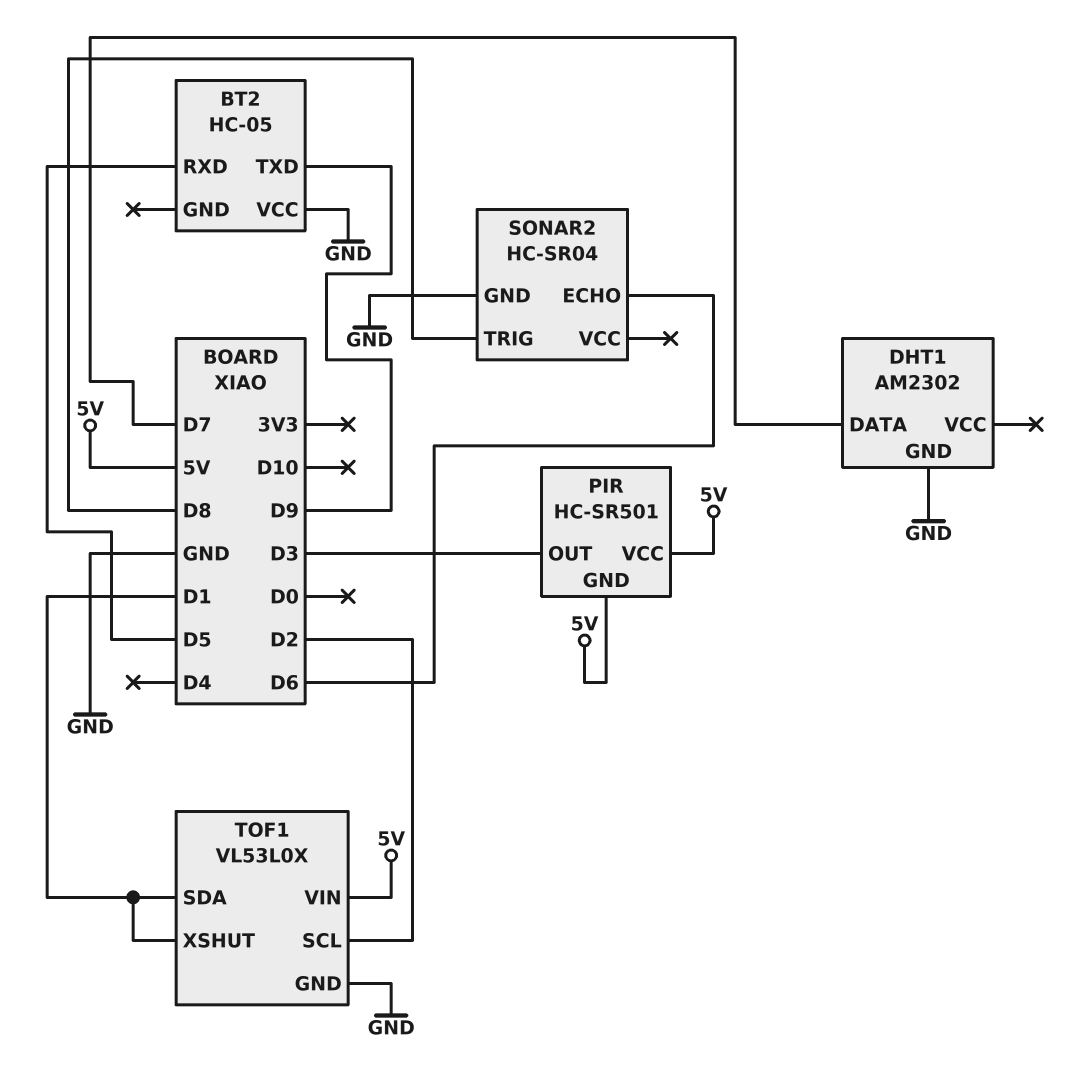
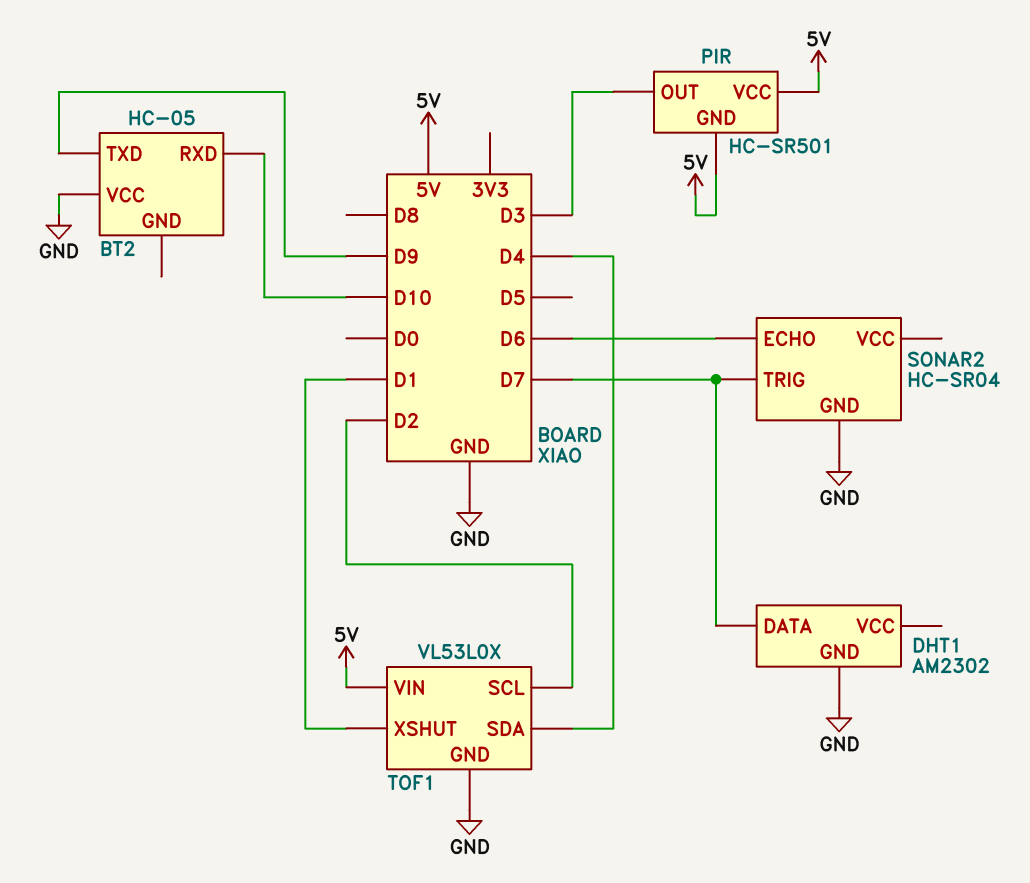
BT2 pin RXD: D5 -> D10
SONAR2 pin TRIG: D8 -> D7
TOF1 pin SDA: D1 -> D4

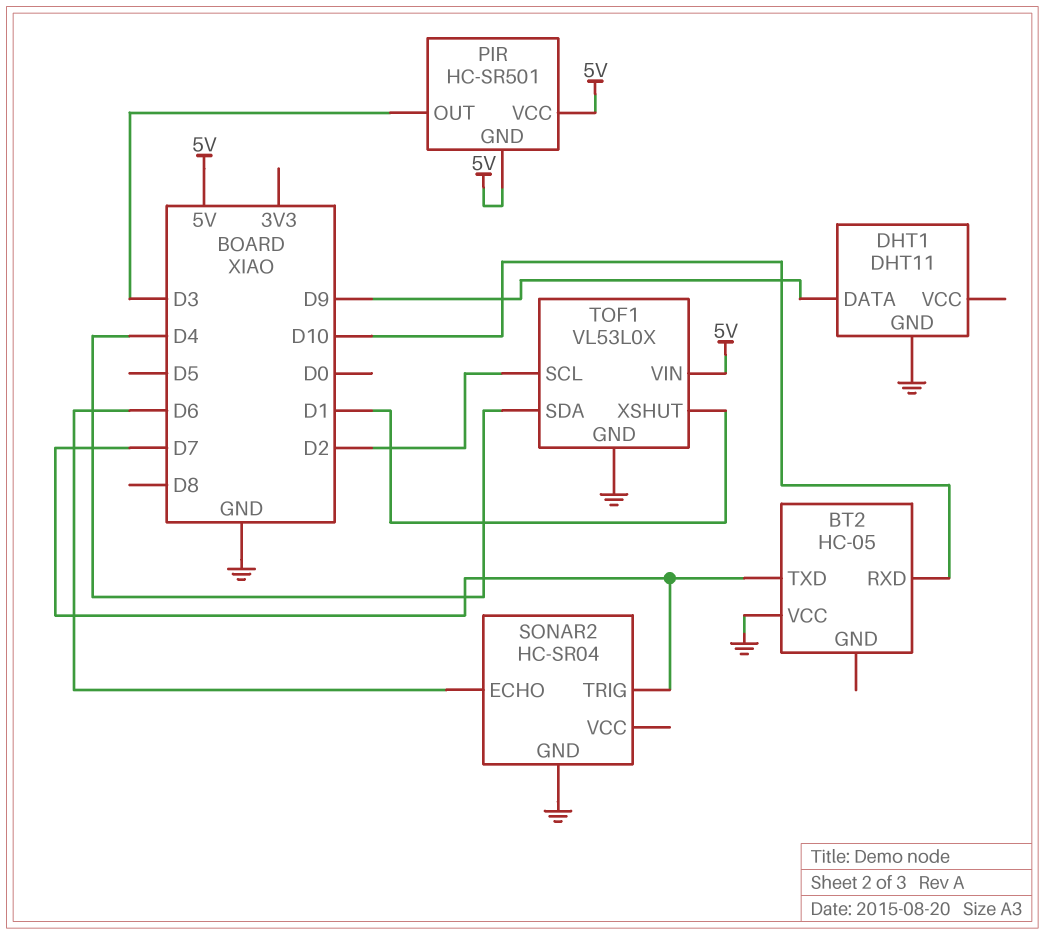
BT2 pin TXD: D9 -> D7
DHT1: AM2302 -> DHT11
DHT1 pin DATA: D7 -> D9

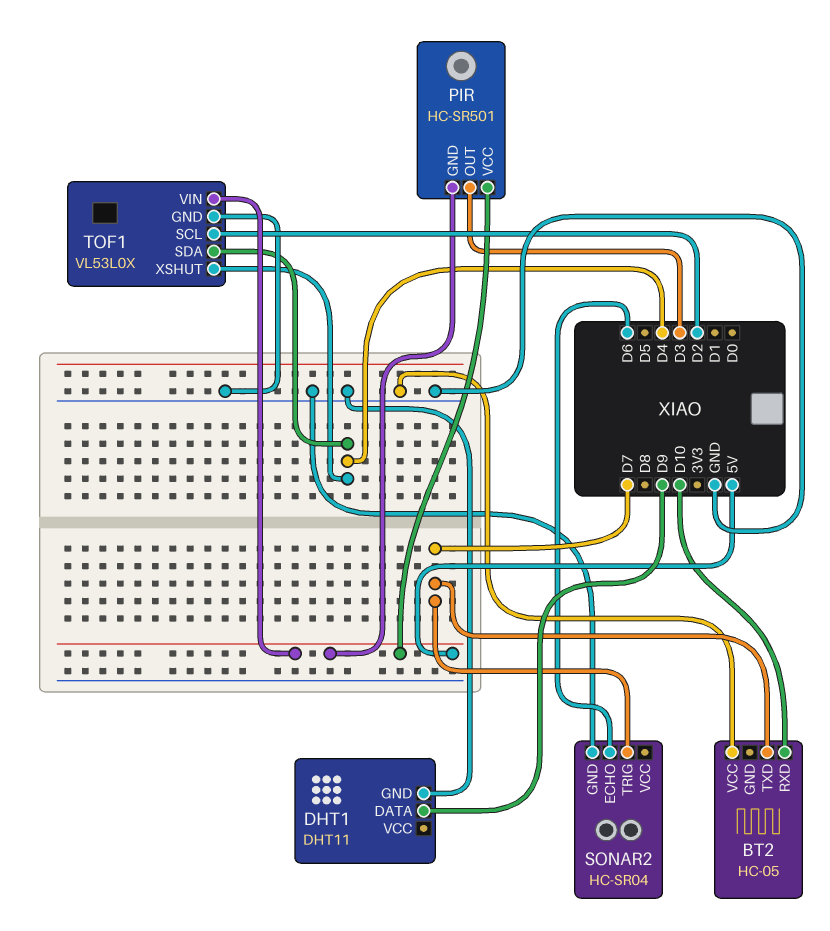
TOF1 pin XSHUT: D1 -> D4

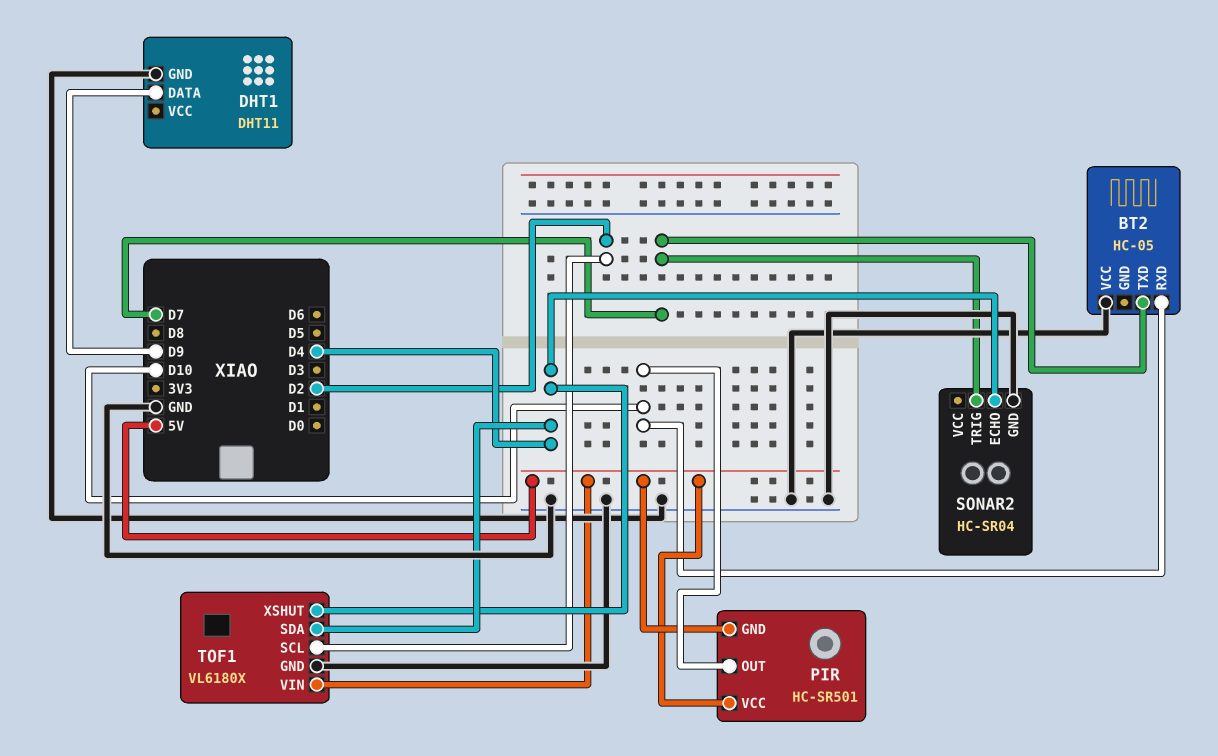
PIR pin OUT: D3 -> D10
SONAR2 pin ECHO: D6 -> D4
TOF1: VL53L0X -> VL6180X

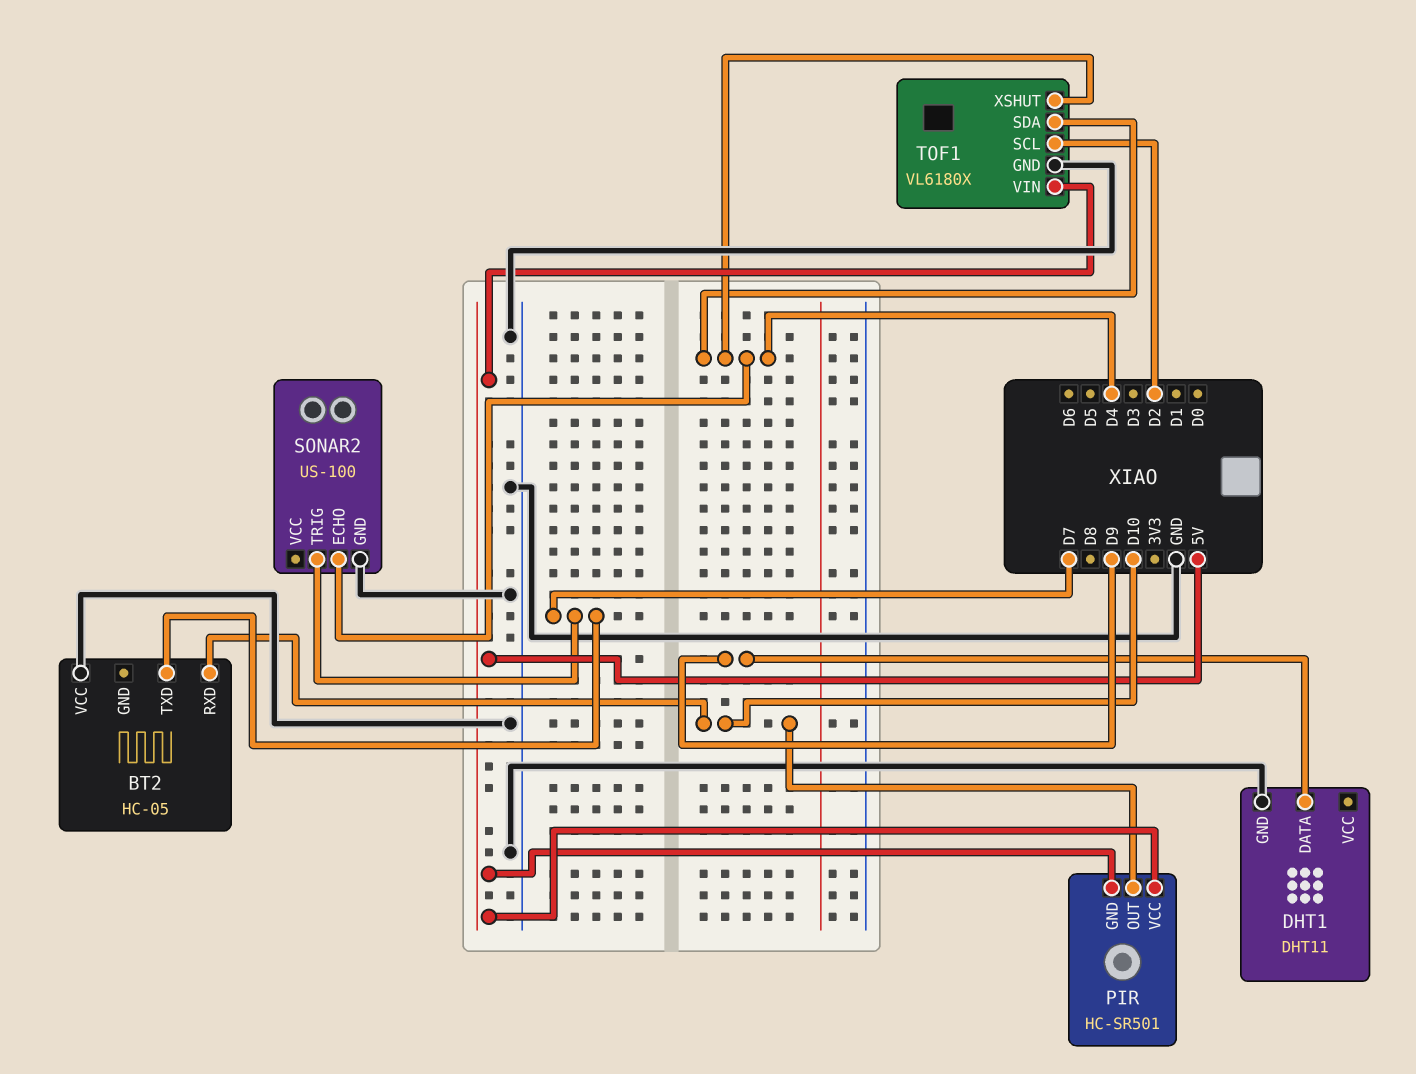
SONAR2: HC-SR04 -> US-100

